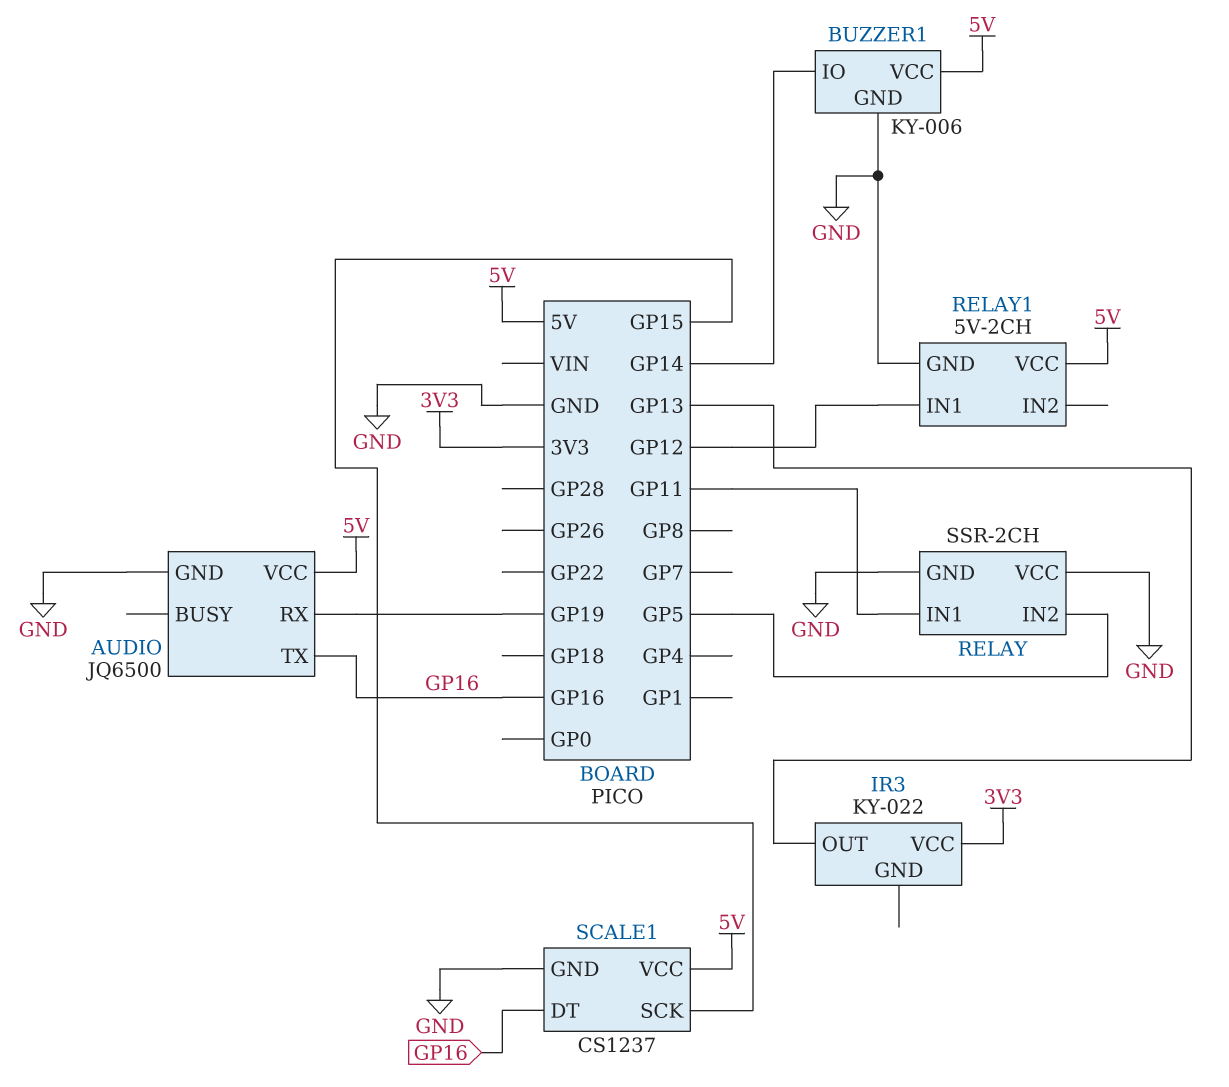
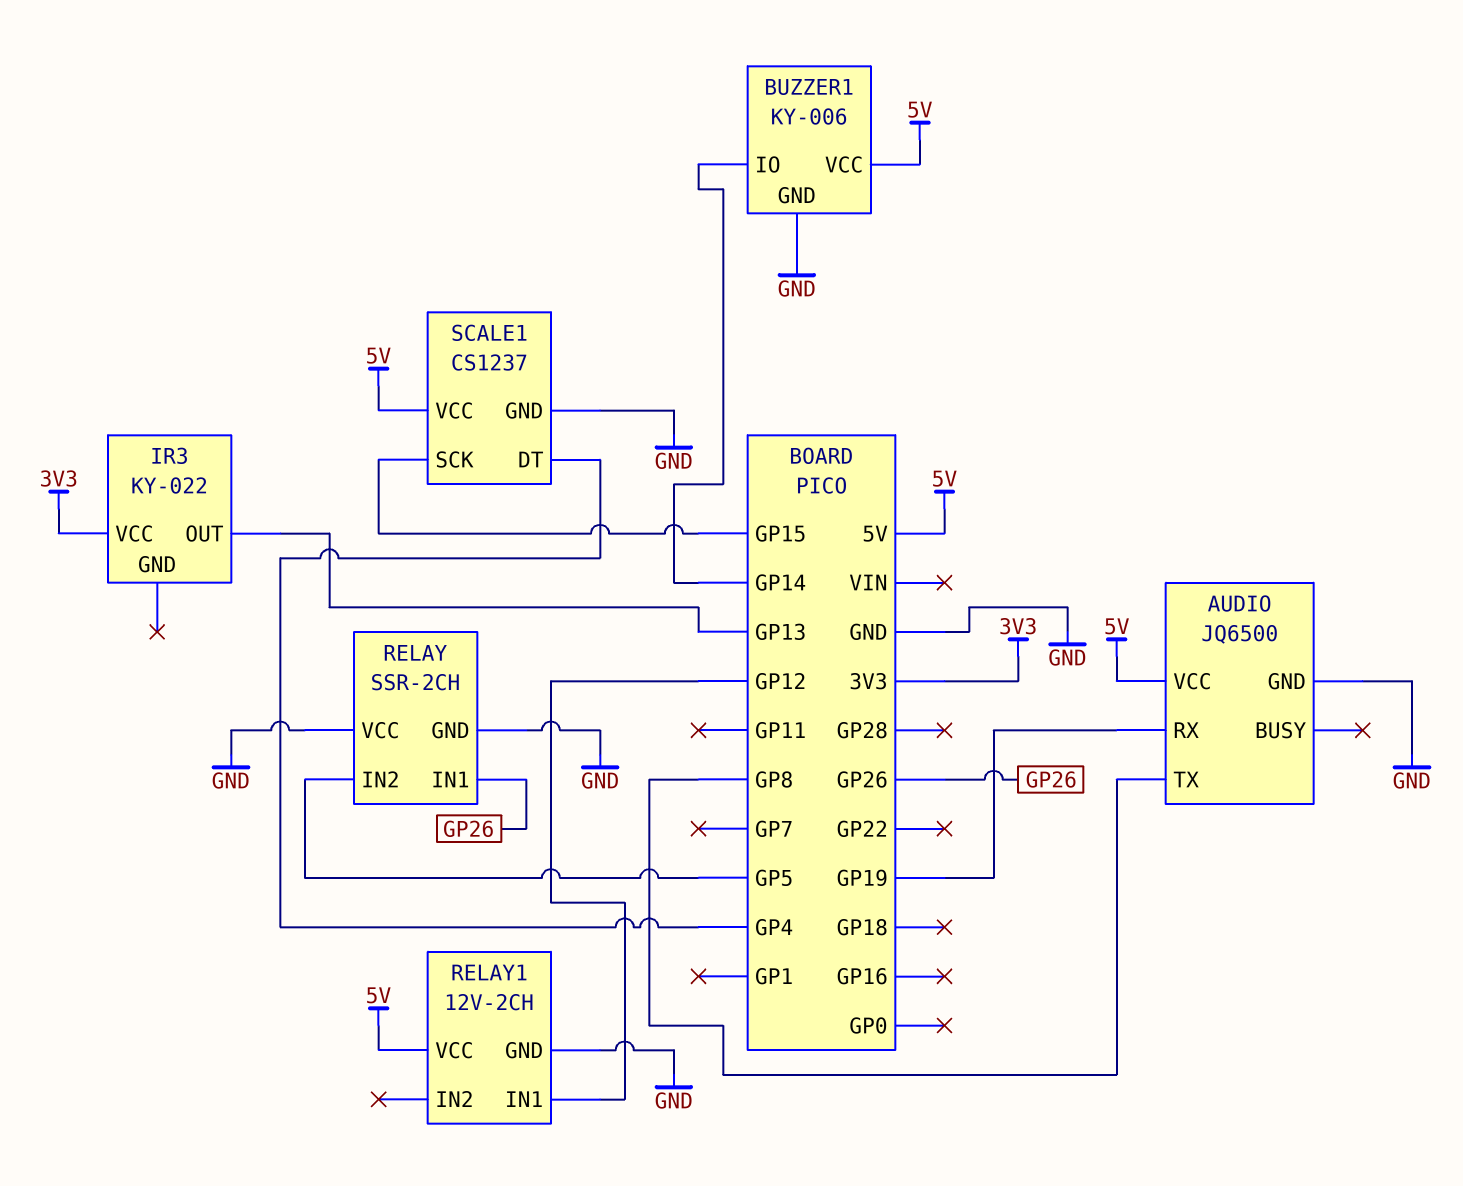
AUDIO pin TX: GP16 -> GP8
RELAY pin IN1: GP11 -> GP26
RELAY1: 5V-2CH -> 12V-2CH
SCALE1 pin DT: GP16 -> GP4

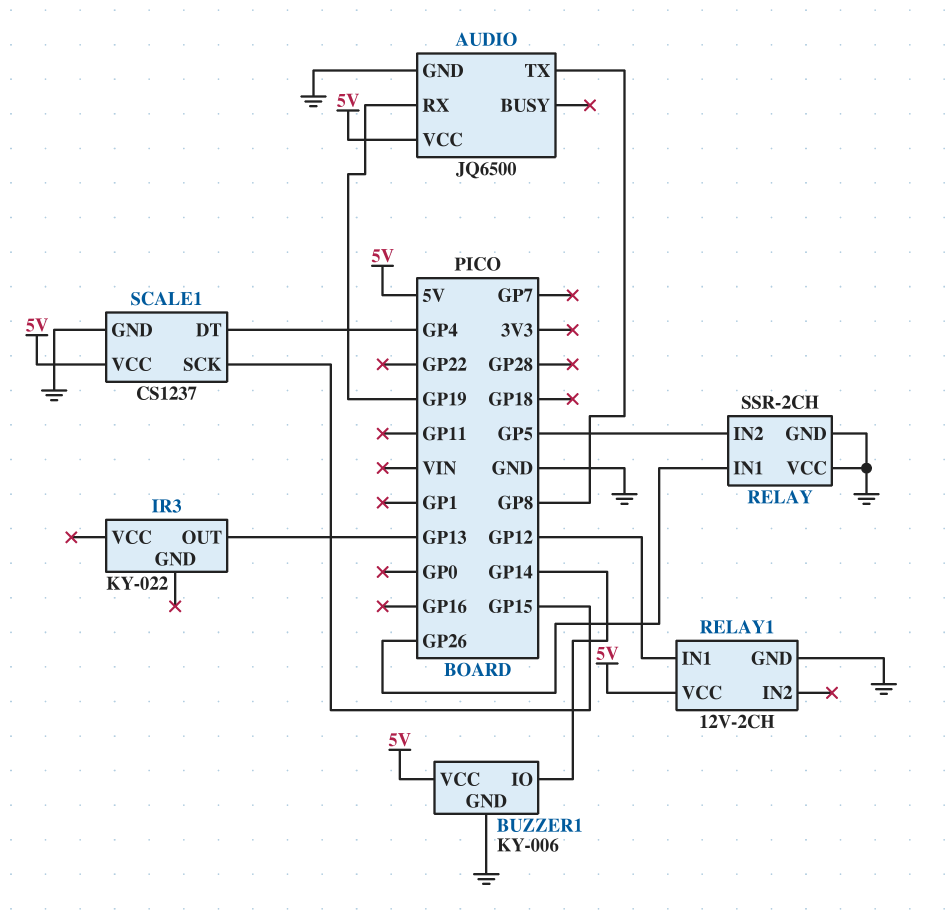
IR3 pin VCC: 3V3 -> none

